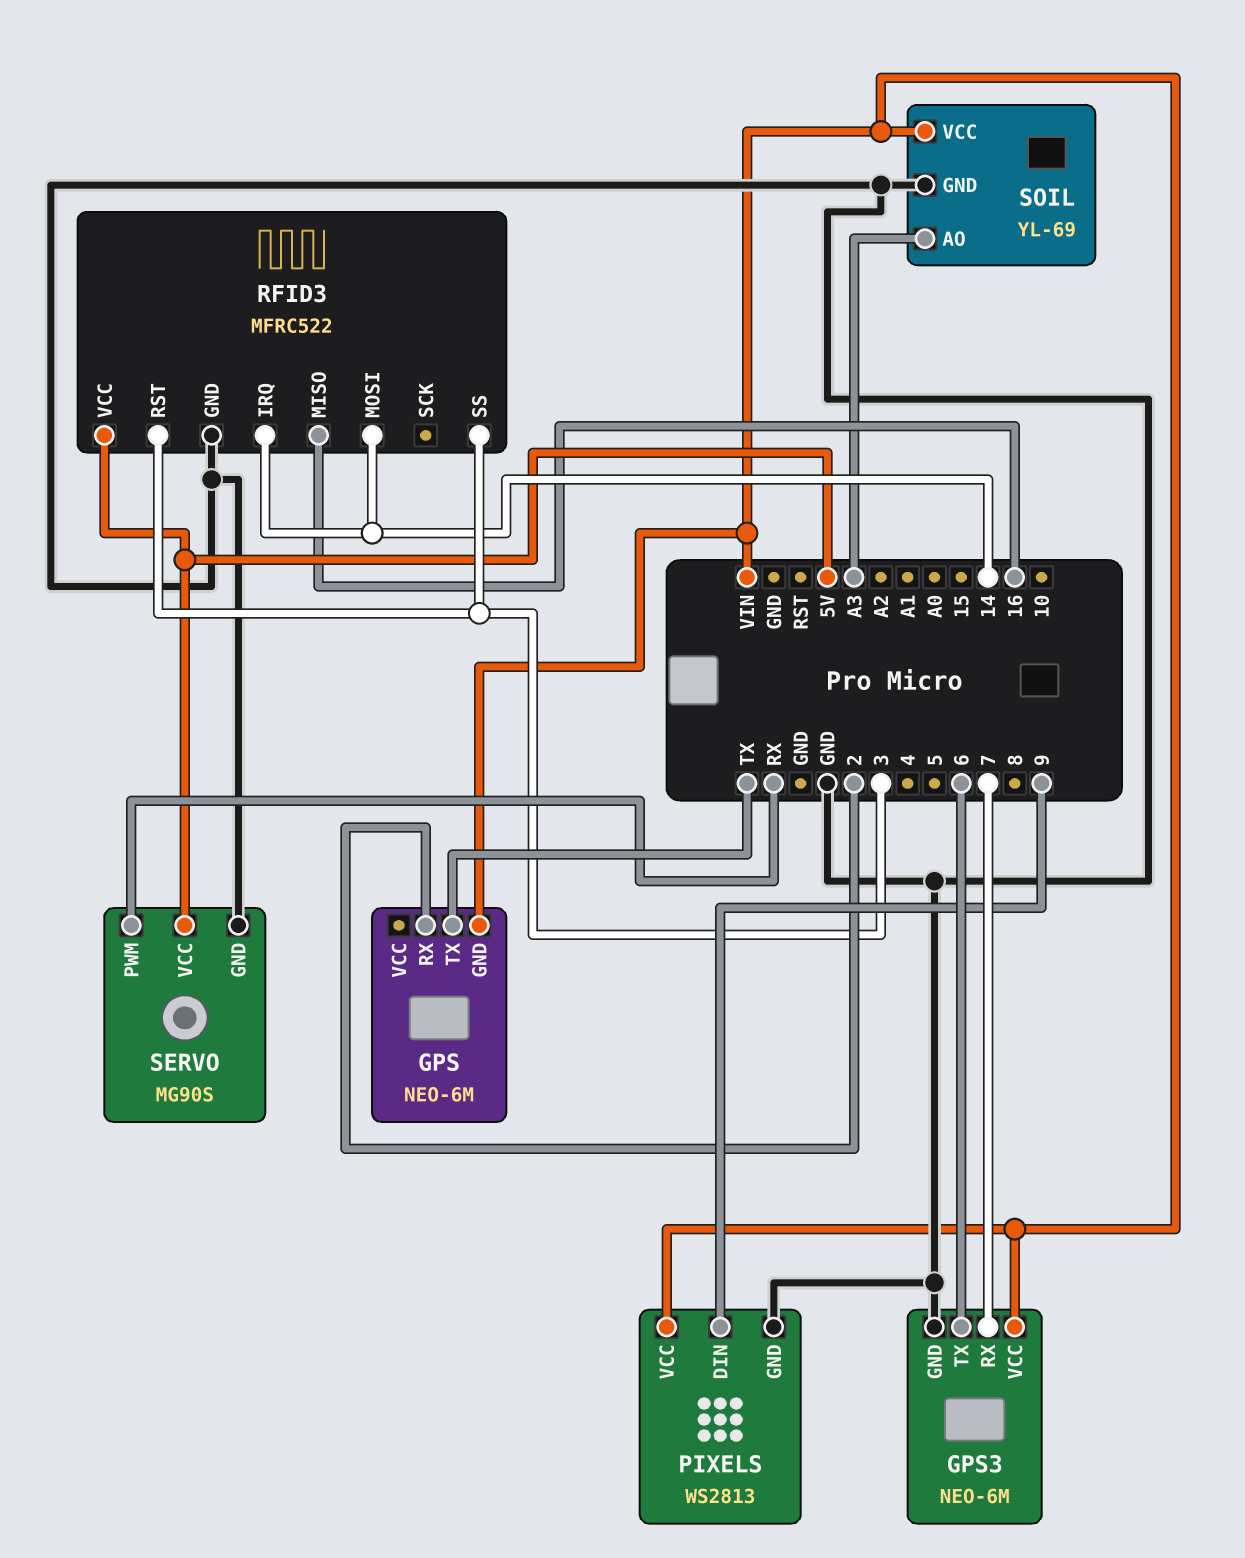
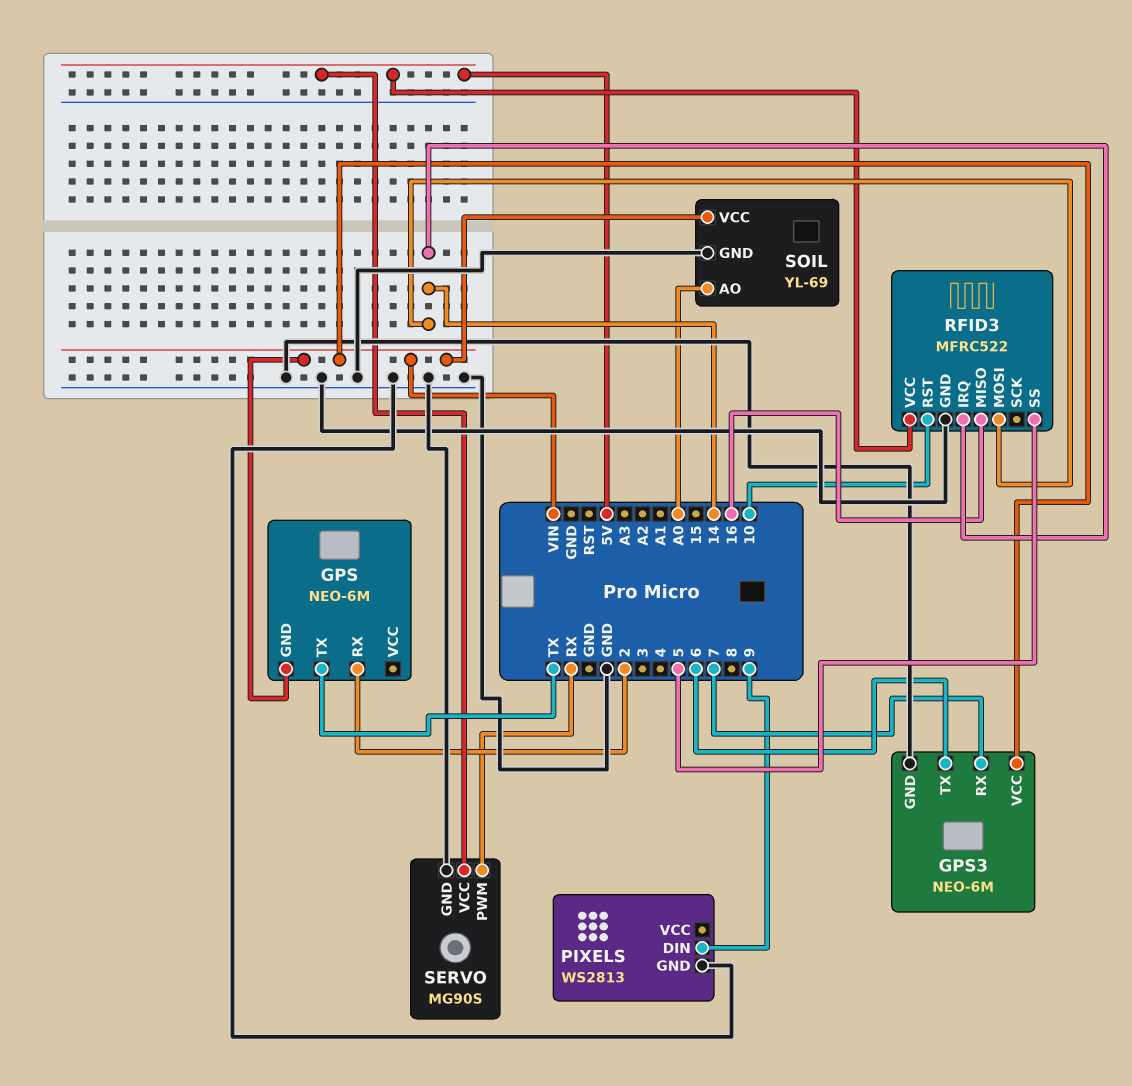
PIXELS pin VCC: VIN -> none
RFID3 pin RST: 3 -> 10
RFID3 pin SS: 3 -> 5
SOIL pin AO: A3 -> A0

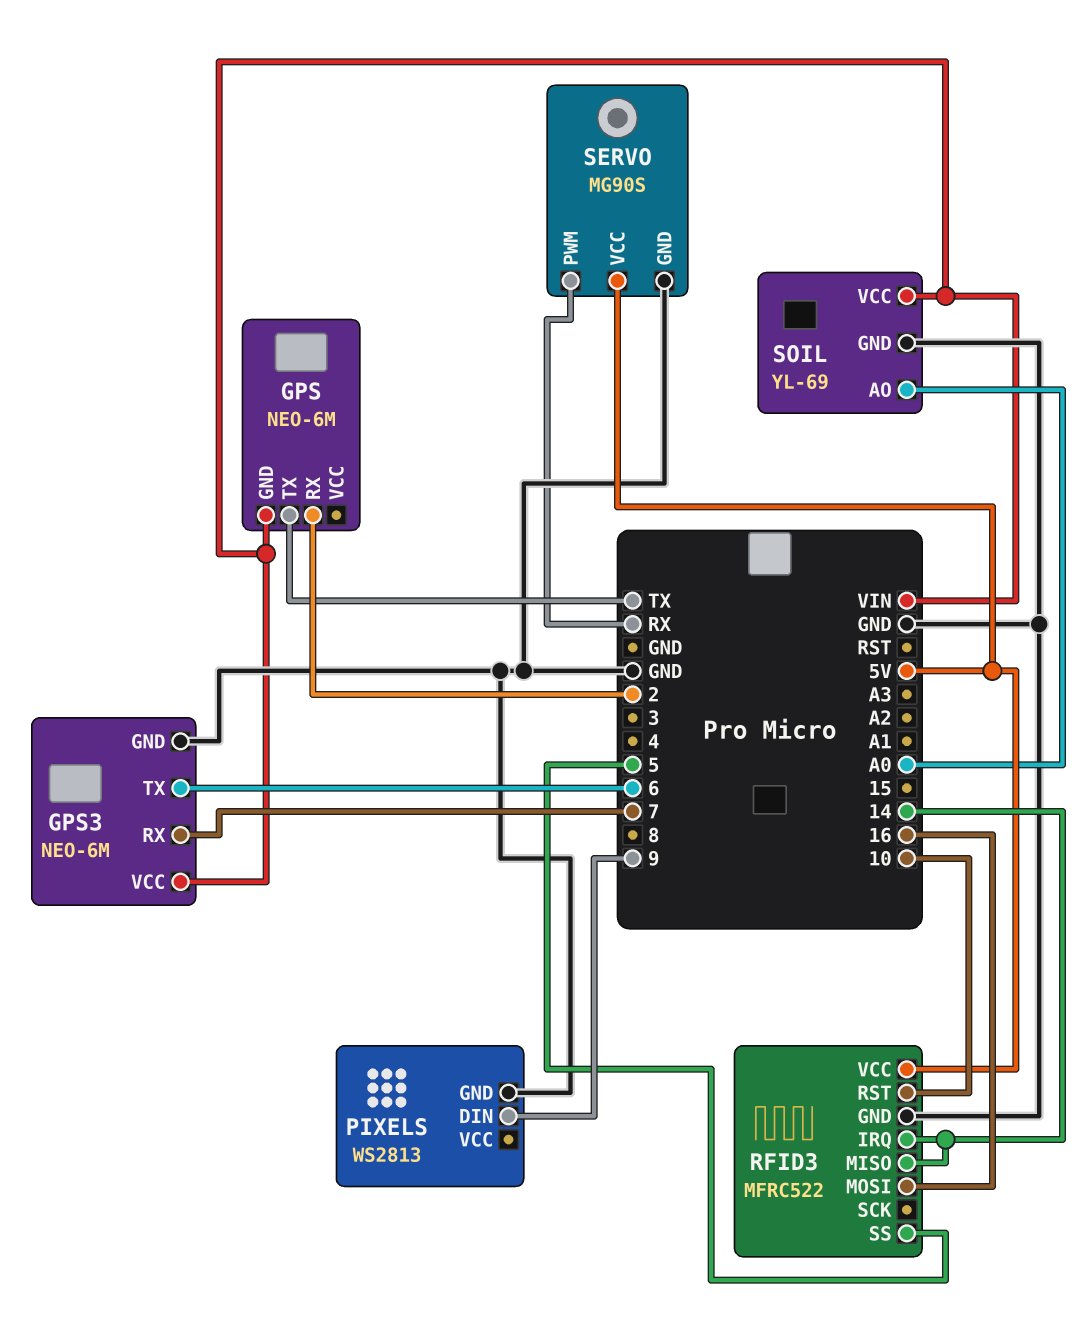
RFID3 pin MISO: 16 -> 14
RFID3 pin MOSI: 14 -> 16

